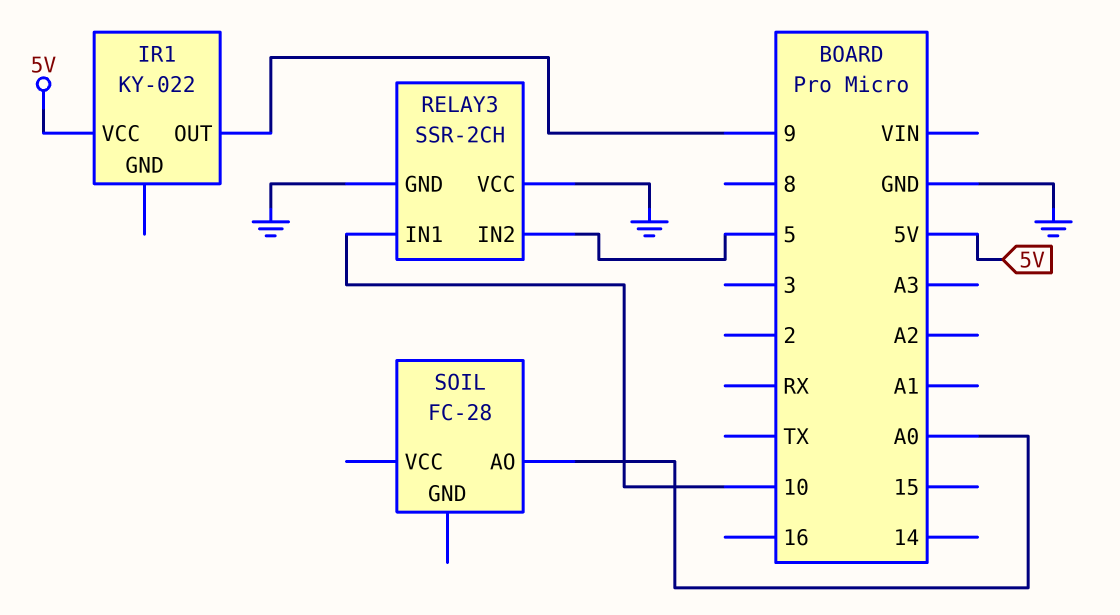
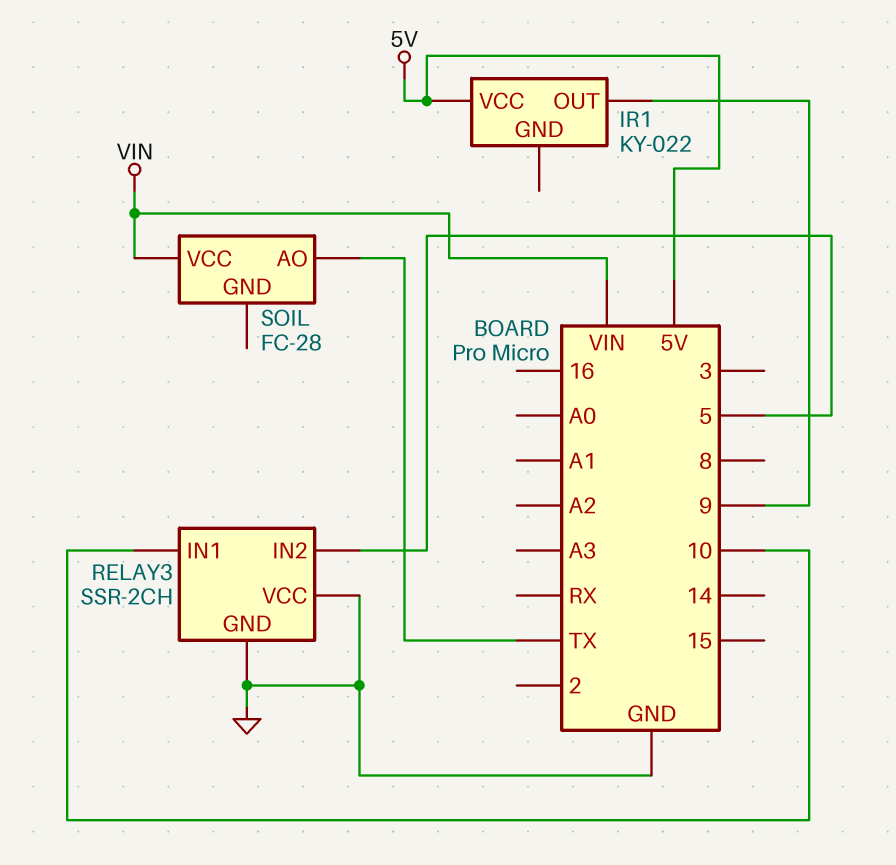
SOIL pin AO: A0 -> TX
SOIL pin VCC: none -> VIN

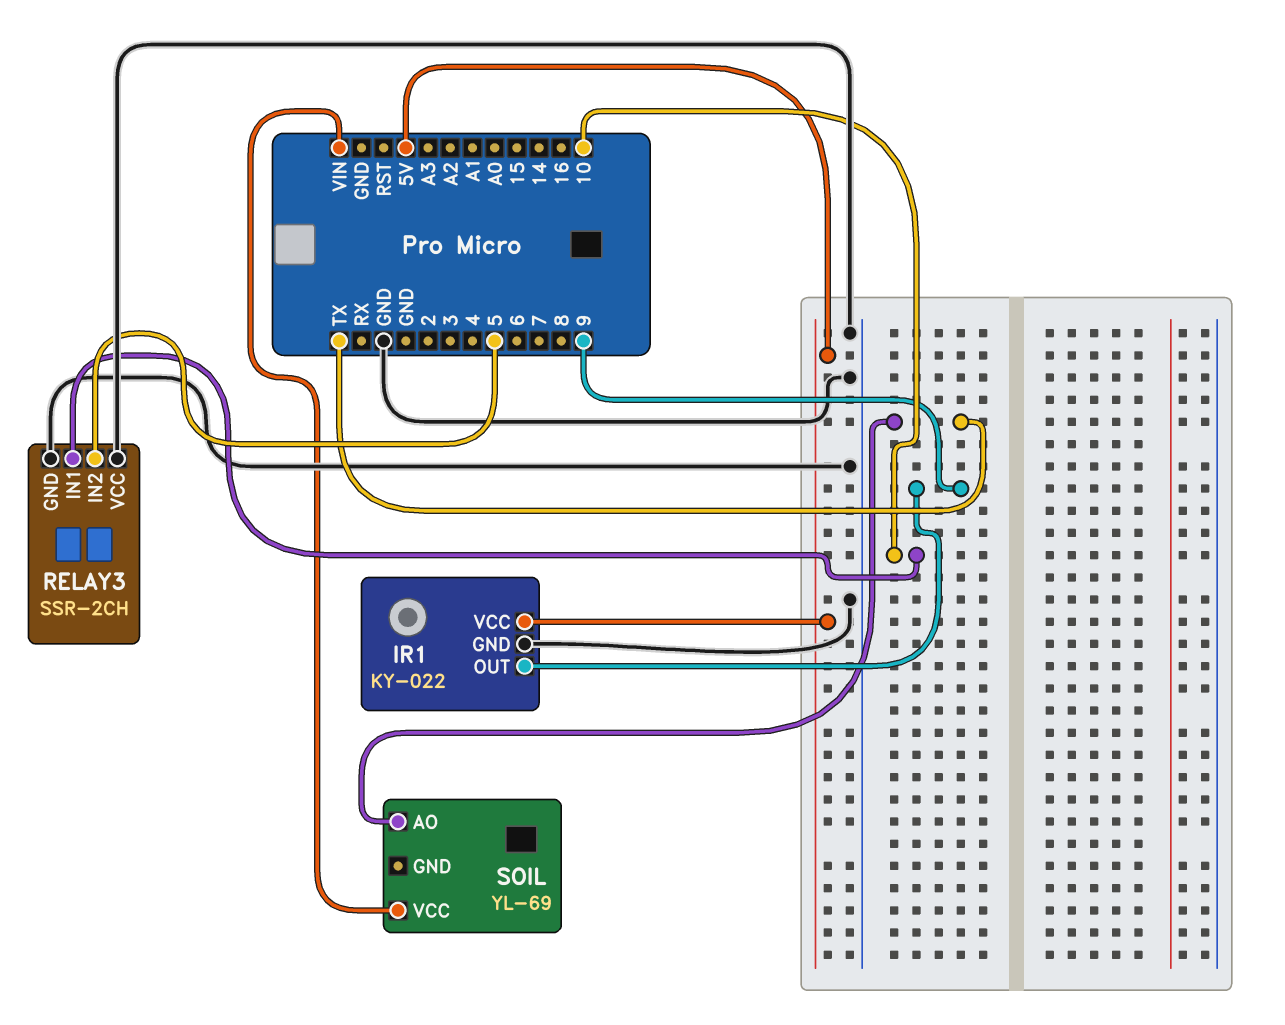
IR1 pin GND: none -> GND
SOIL: FC-28 -> YL-69

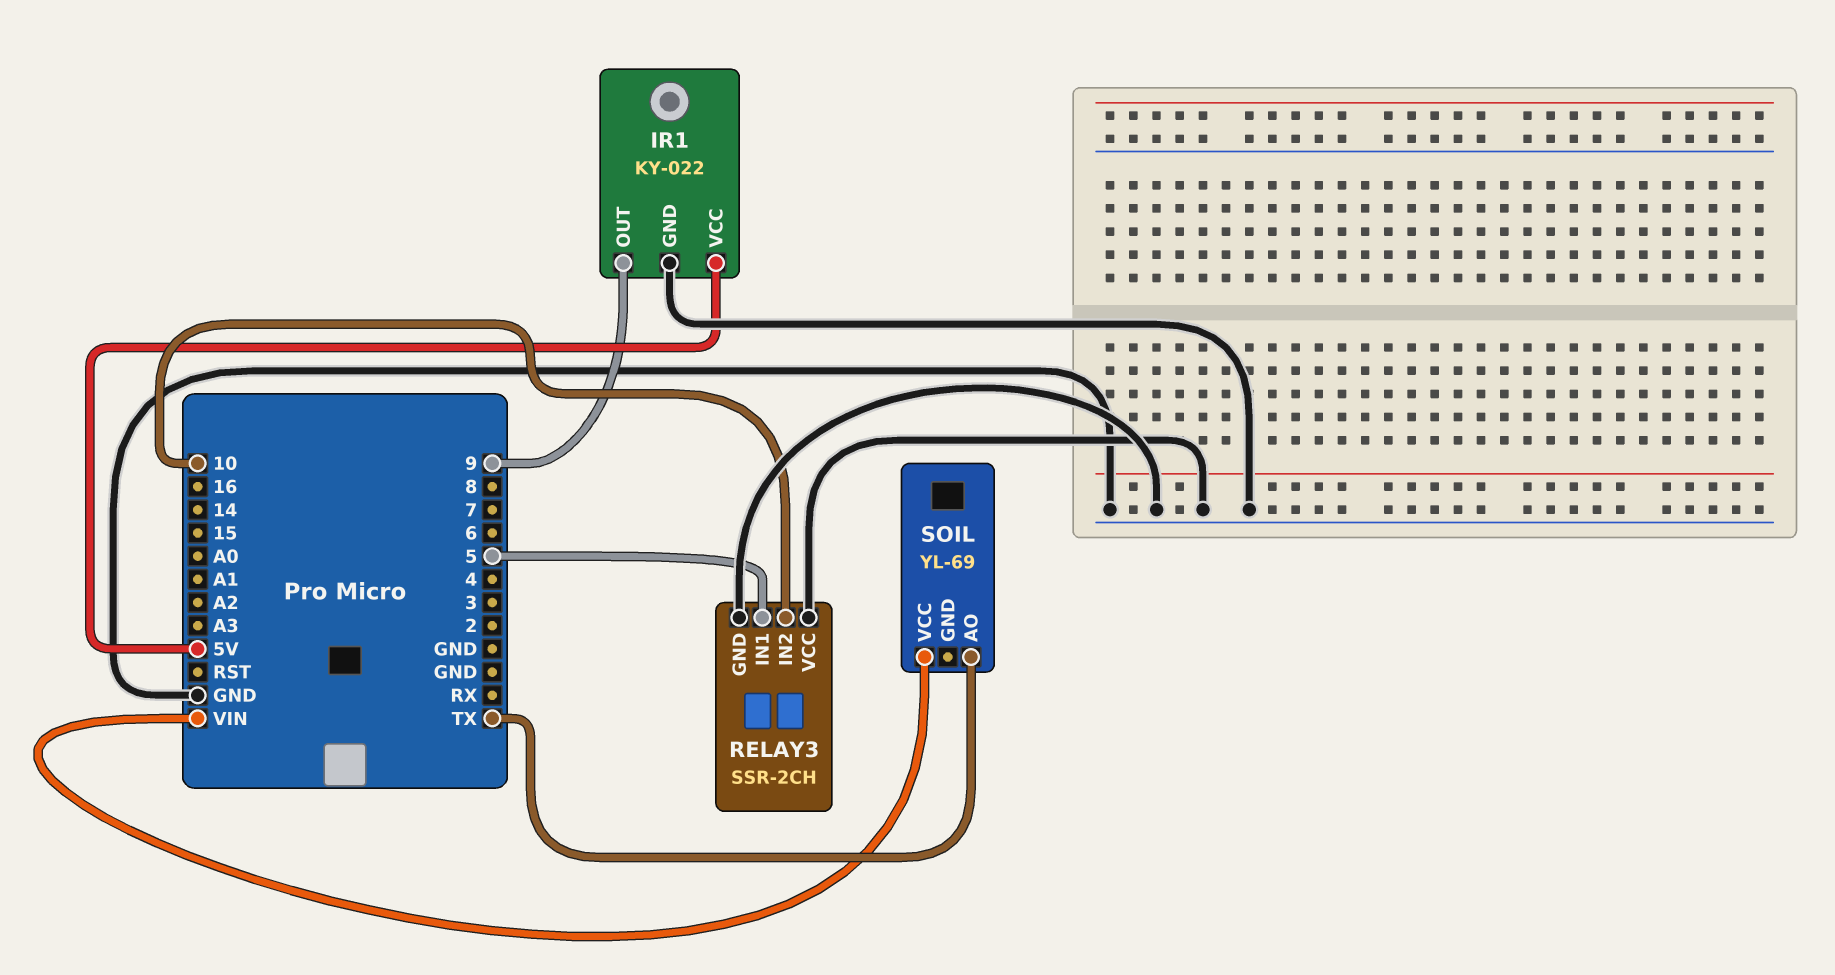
RELAY3 pin IN1: 10 -> 5
RELAY3 pin IN2: 5 -> 10

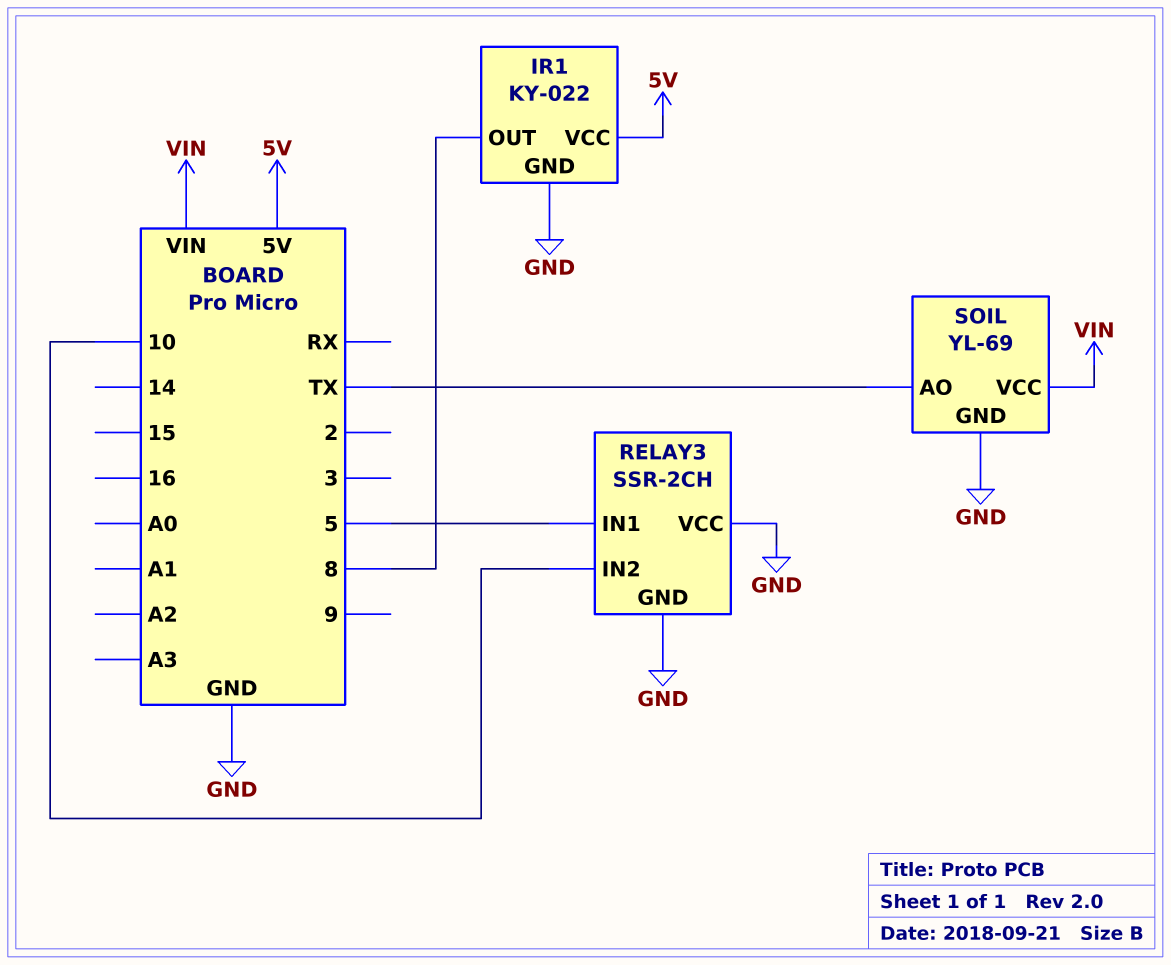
IR1 pin OUT: 9 -> 8
SOIL pin GND: none -> GND

